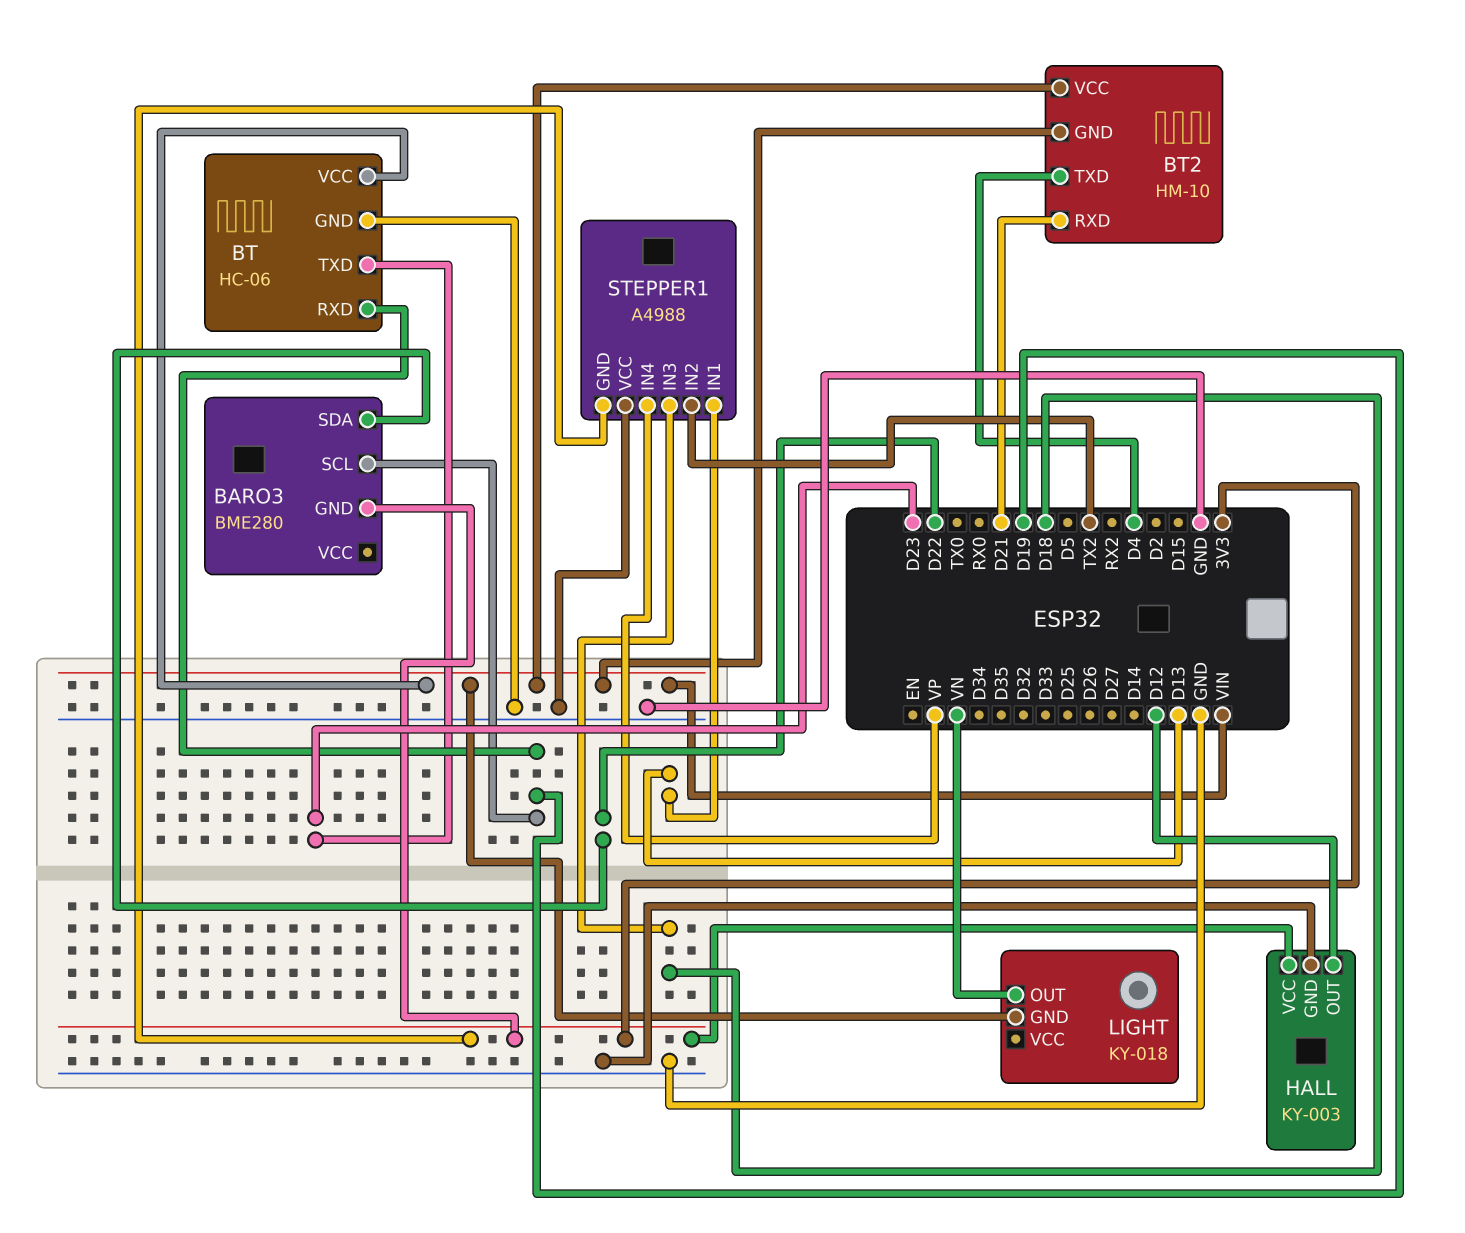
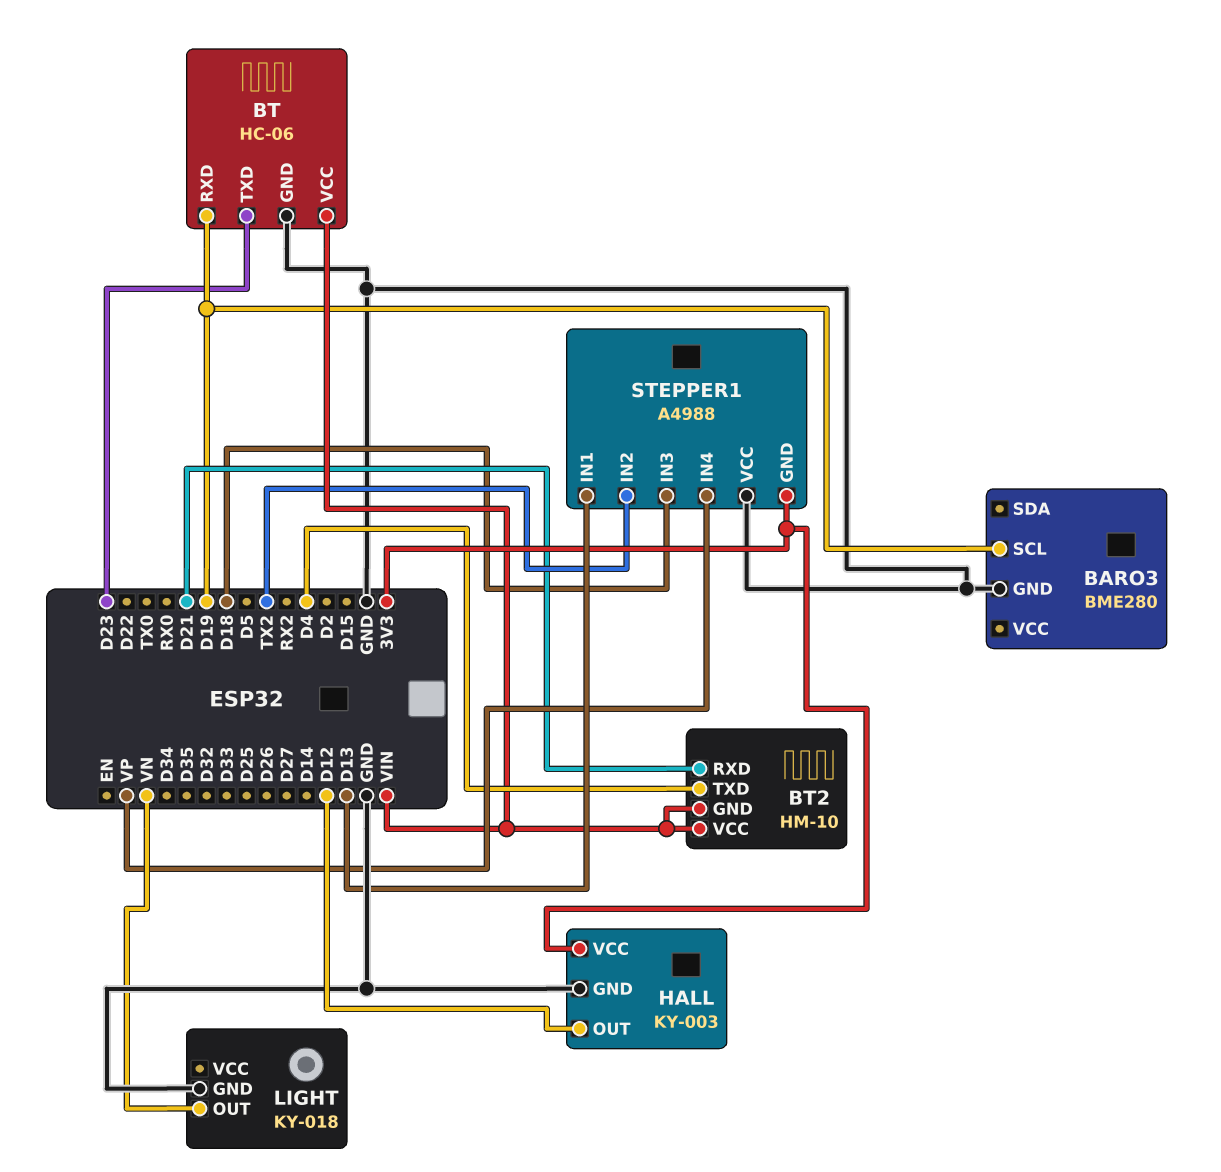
BARO3 pin GND: 3V3 -> GND
BARO3 pin SDA: D22 -> none
LIGHT pin GND: VIN -> GND

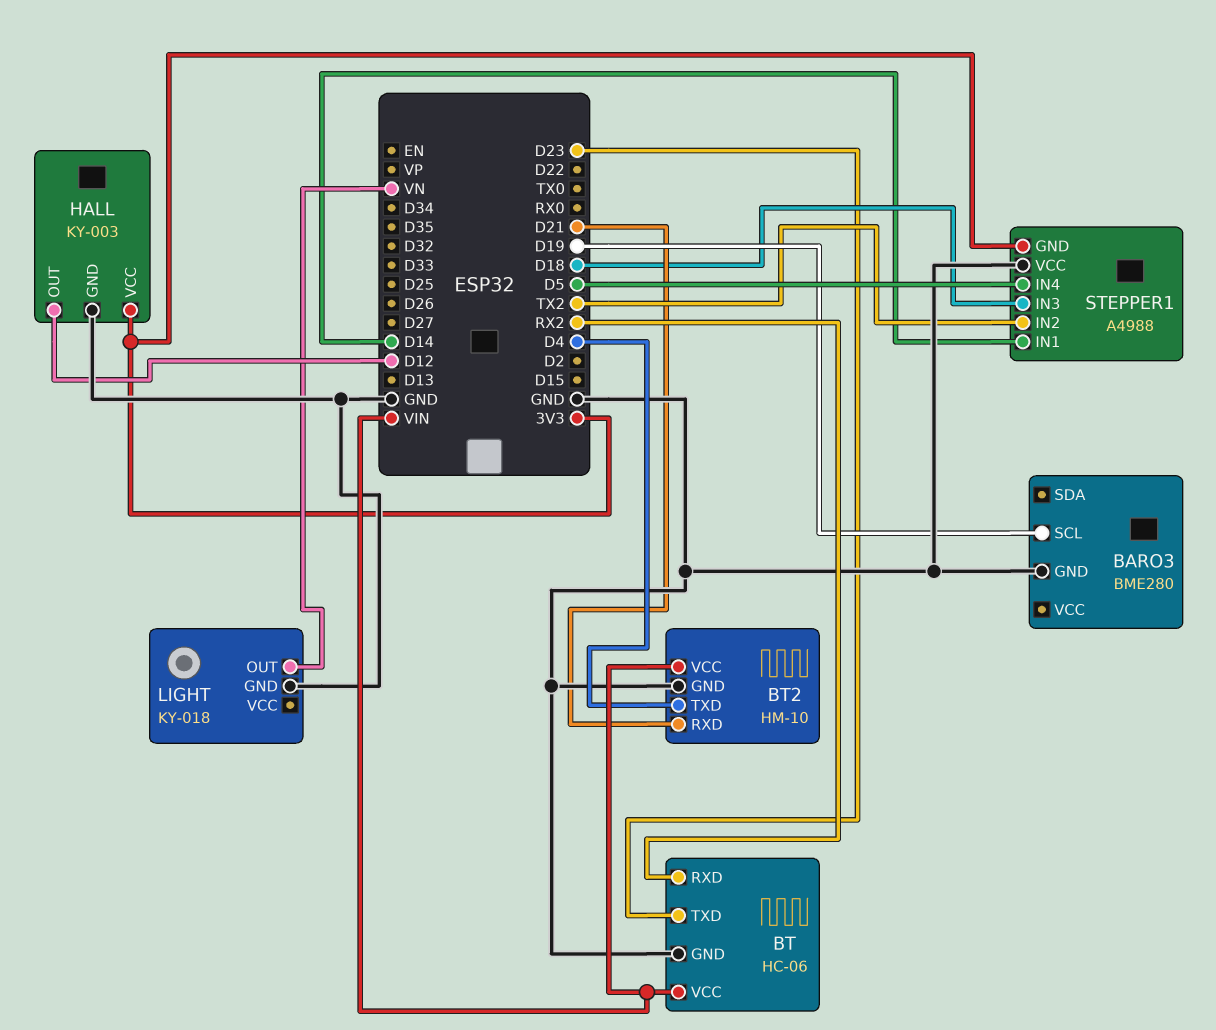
BT pin RXD: D19 -> RX2
BT2 pin GND: VIN -> GND
STEPPER1 pin IN1: D13 -> D14
STEPPER1 pin IN4: VP -> D5

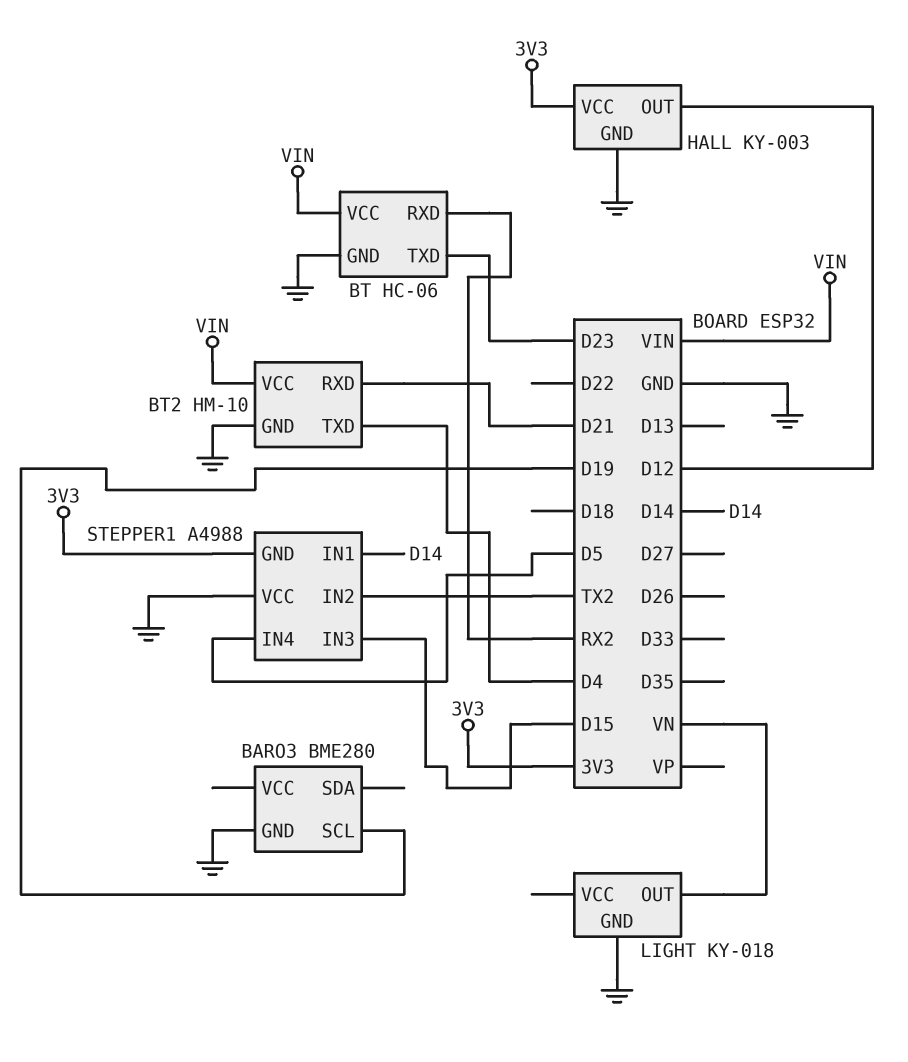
STEPPER1 pin IN3: D18 -> D15

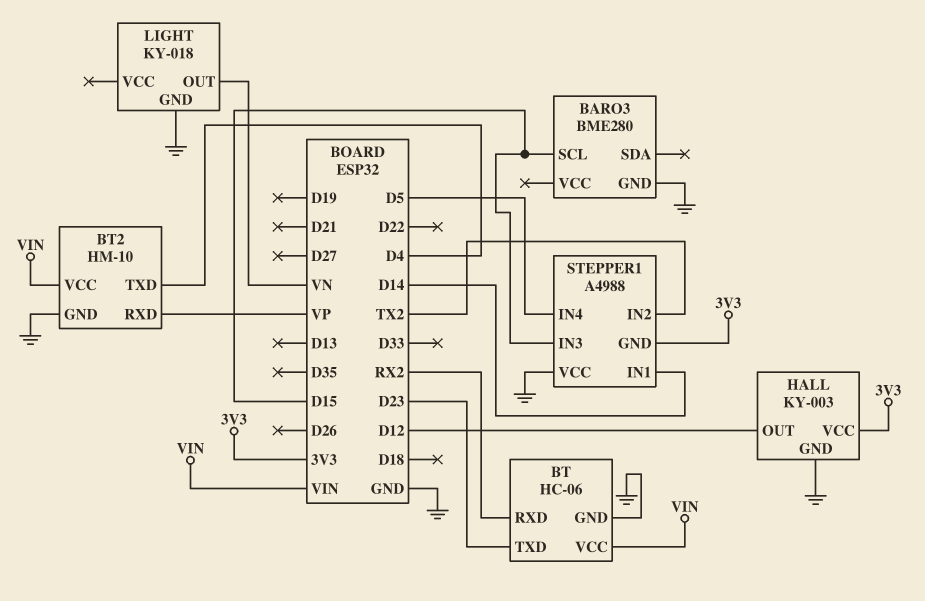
BARO3 pin SCL: D19 -> D15
BT2 pin RXD: D21 -> VP

